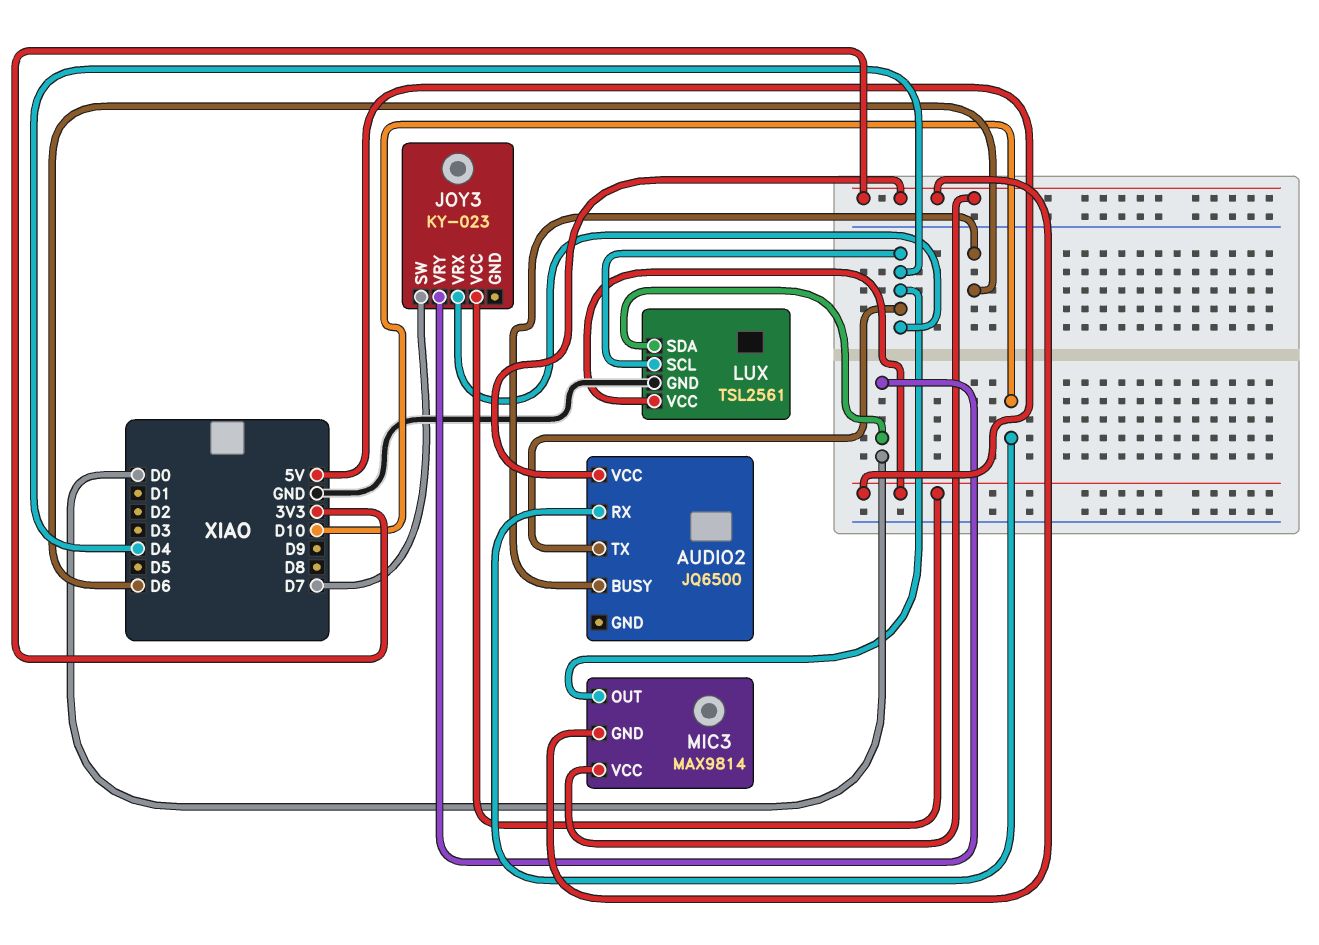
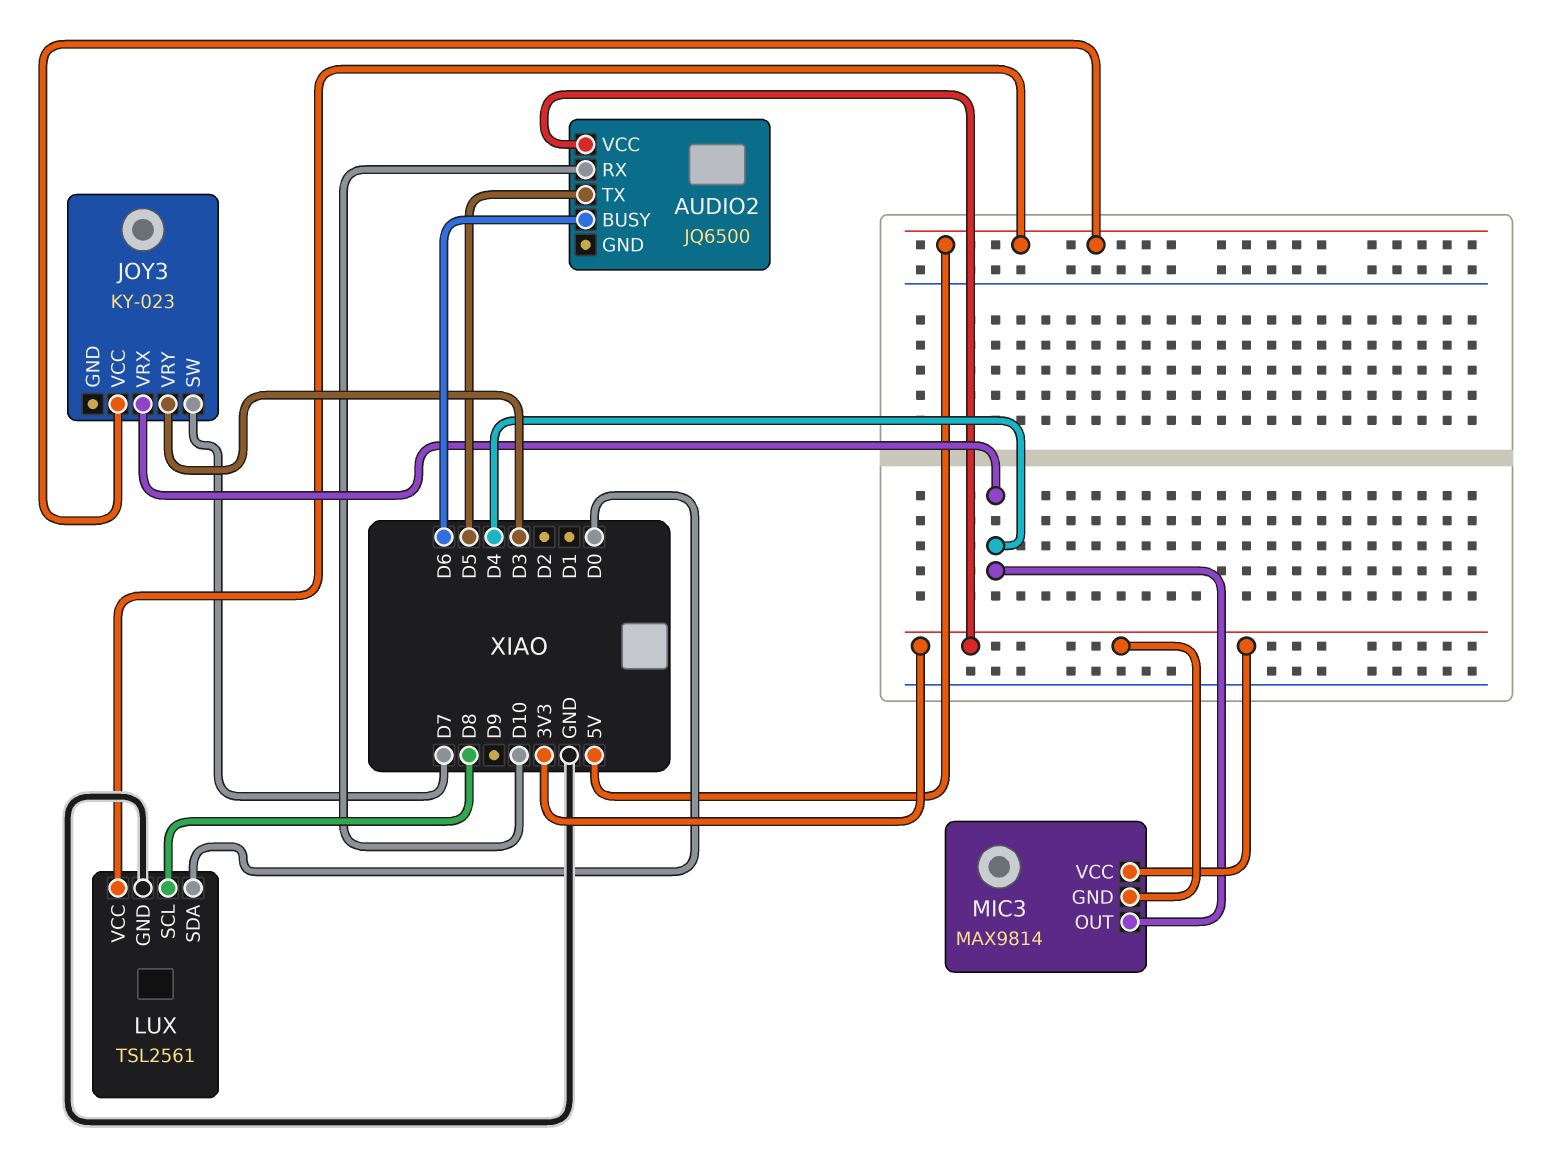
AUDIO2 pin TX: D4 -> D5
JOY3 pin VRY: D0 -> D3
LUX pin SCL: D4 -> D8

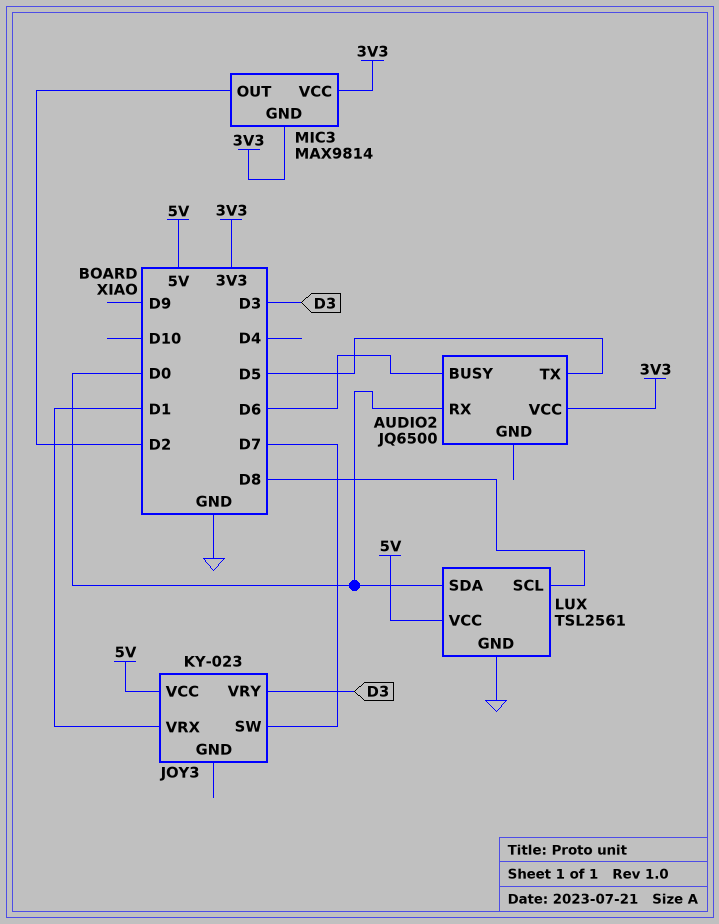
AUDIO2 pin RX: D10 -> D0
JOY3 pin VRX: D4 -> D1
MIC3 pin OUT: D4 -> D2

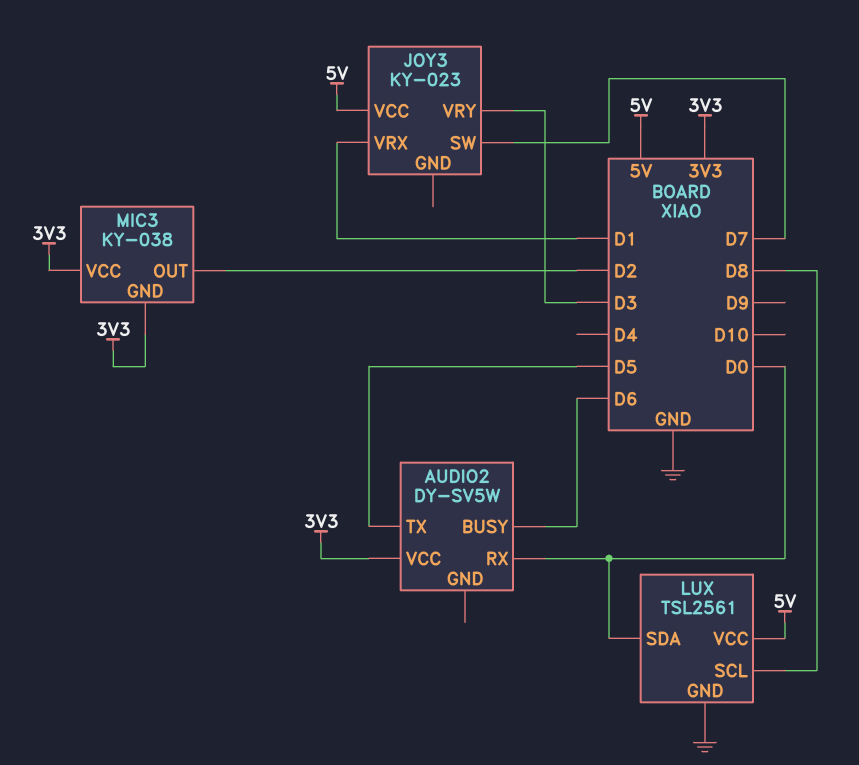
AUDIO2: JQ6500 -> DY-SV5W
MIC3: MAX9814 -> KY-038

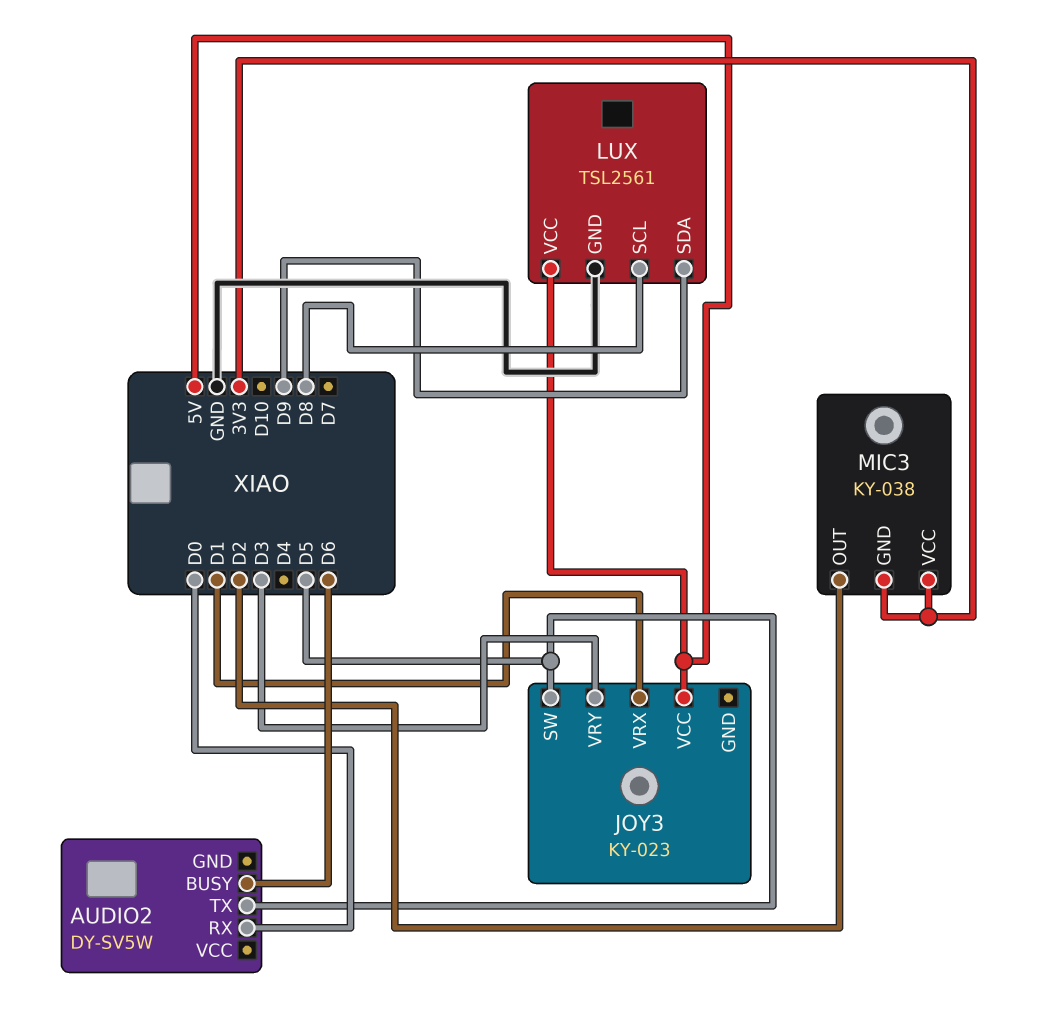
AUDIO2 pin VCC: 3V3 -> none
JOY3 pin SW: D7 -> D5
LUX pin SDA: D0 -> D9

